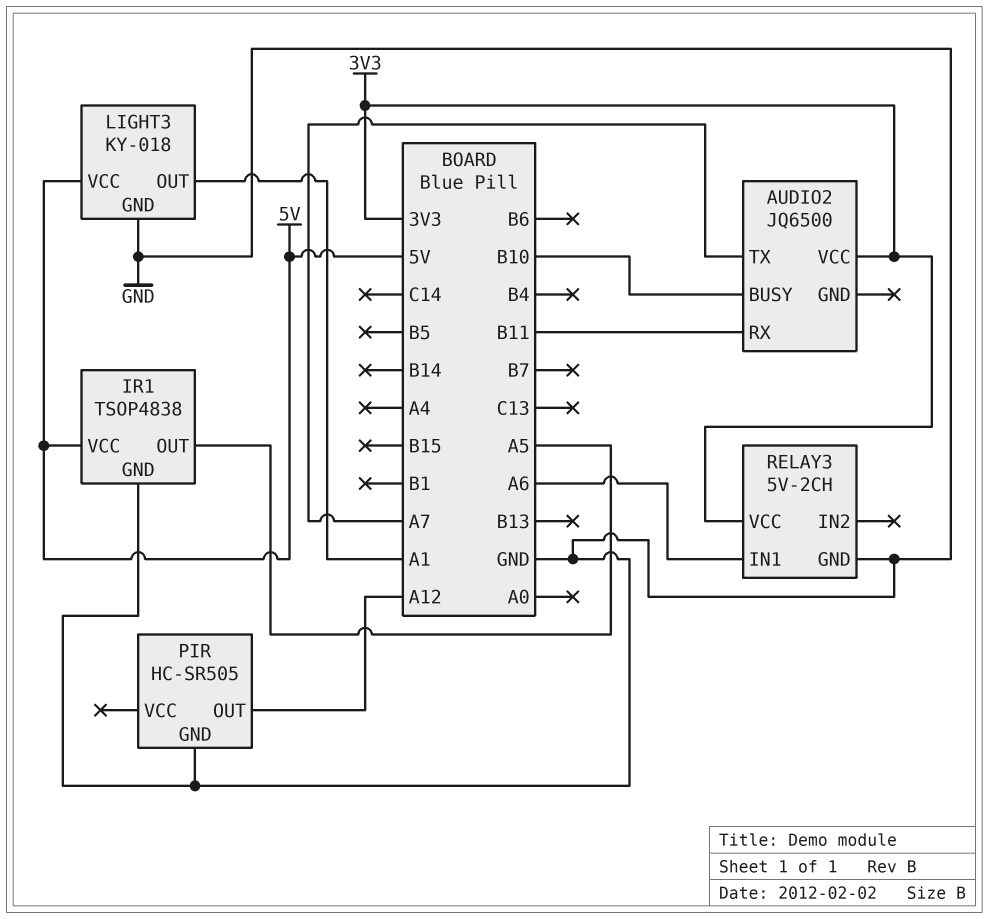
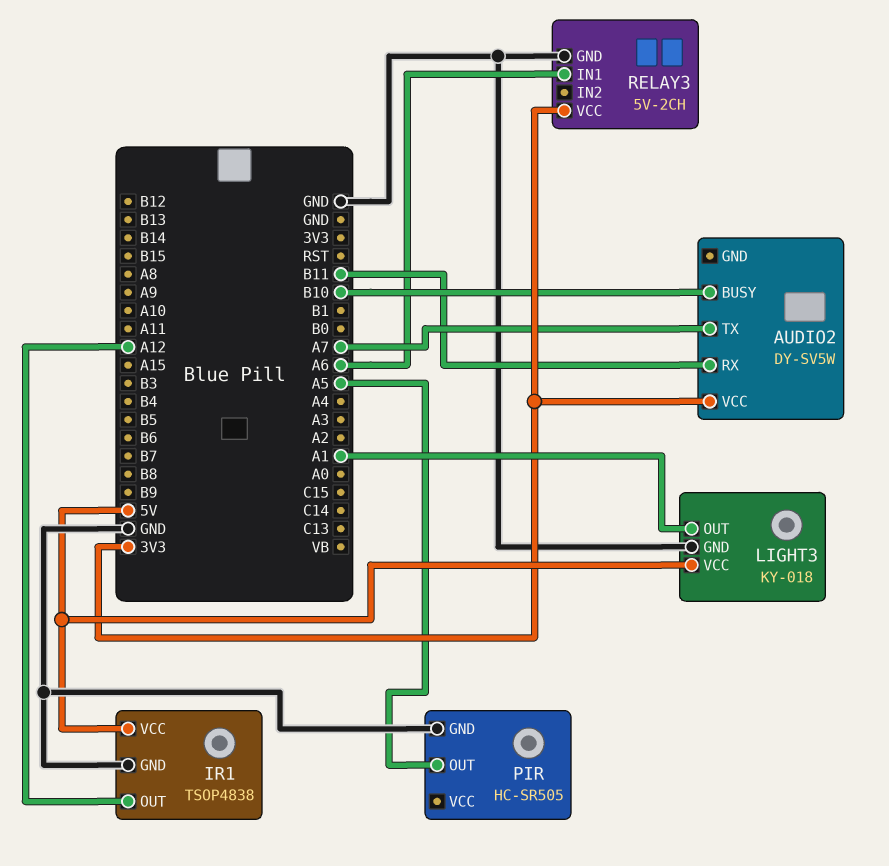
AUDIO2: JQ6500 -> DY-SV5W
IR1 pin OUT: A5 -> A12
PIR pin OUT: A12 -> A5

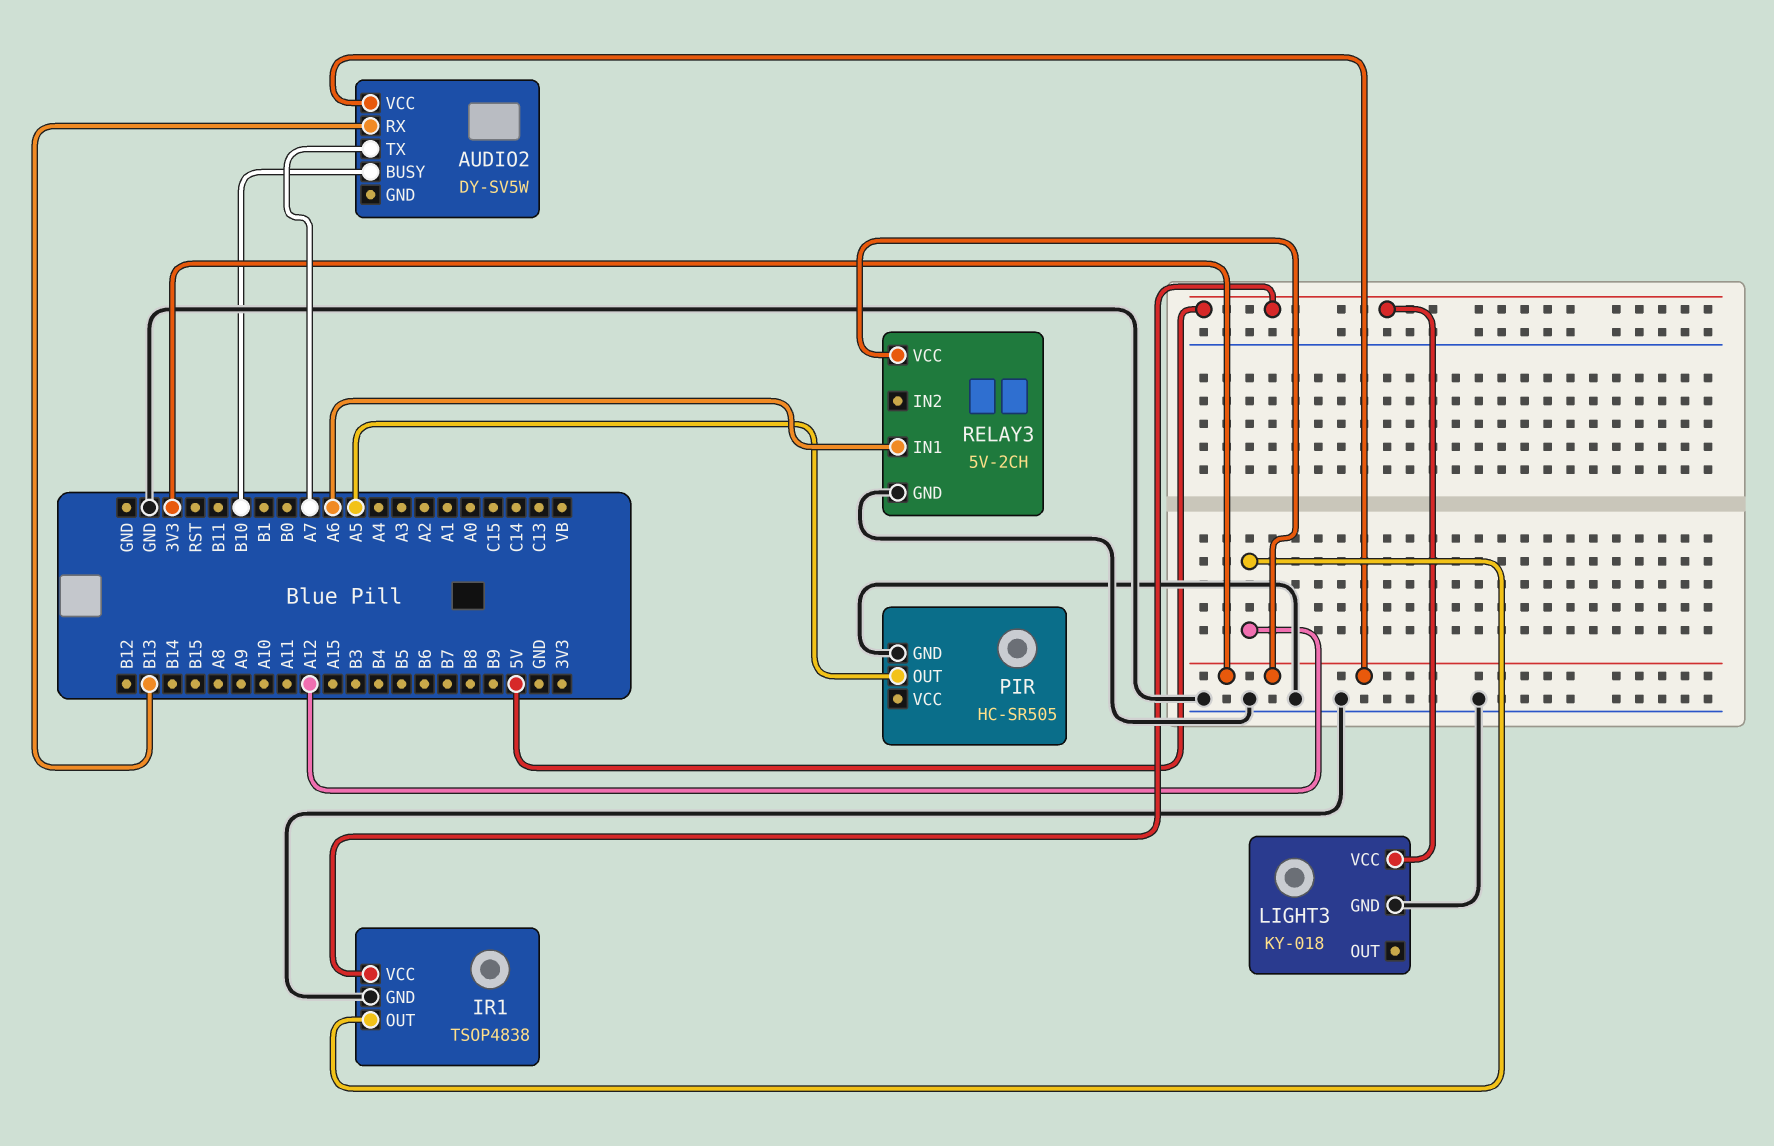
AUDIO2 pin RX: B11 -> B13
LIGHT3 pin OUT: A1 -> none

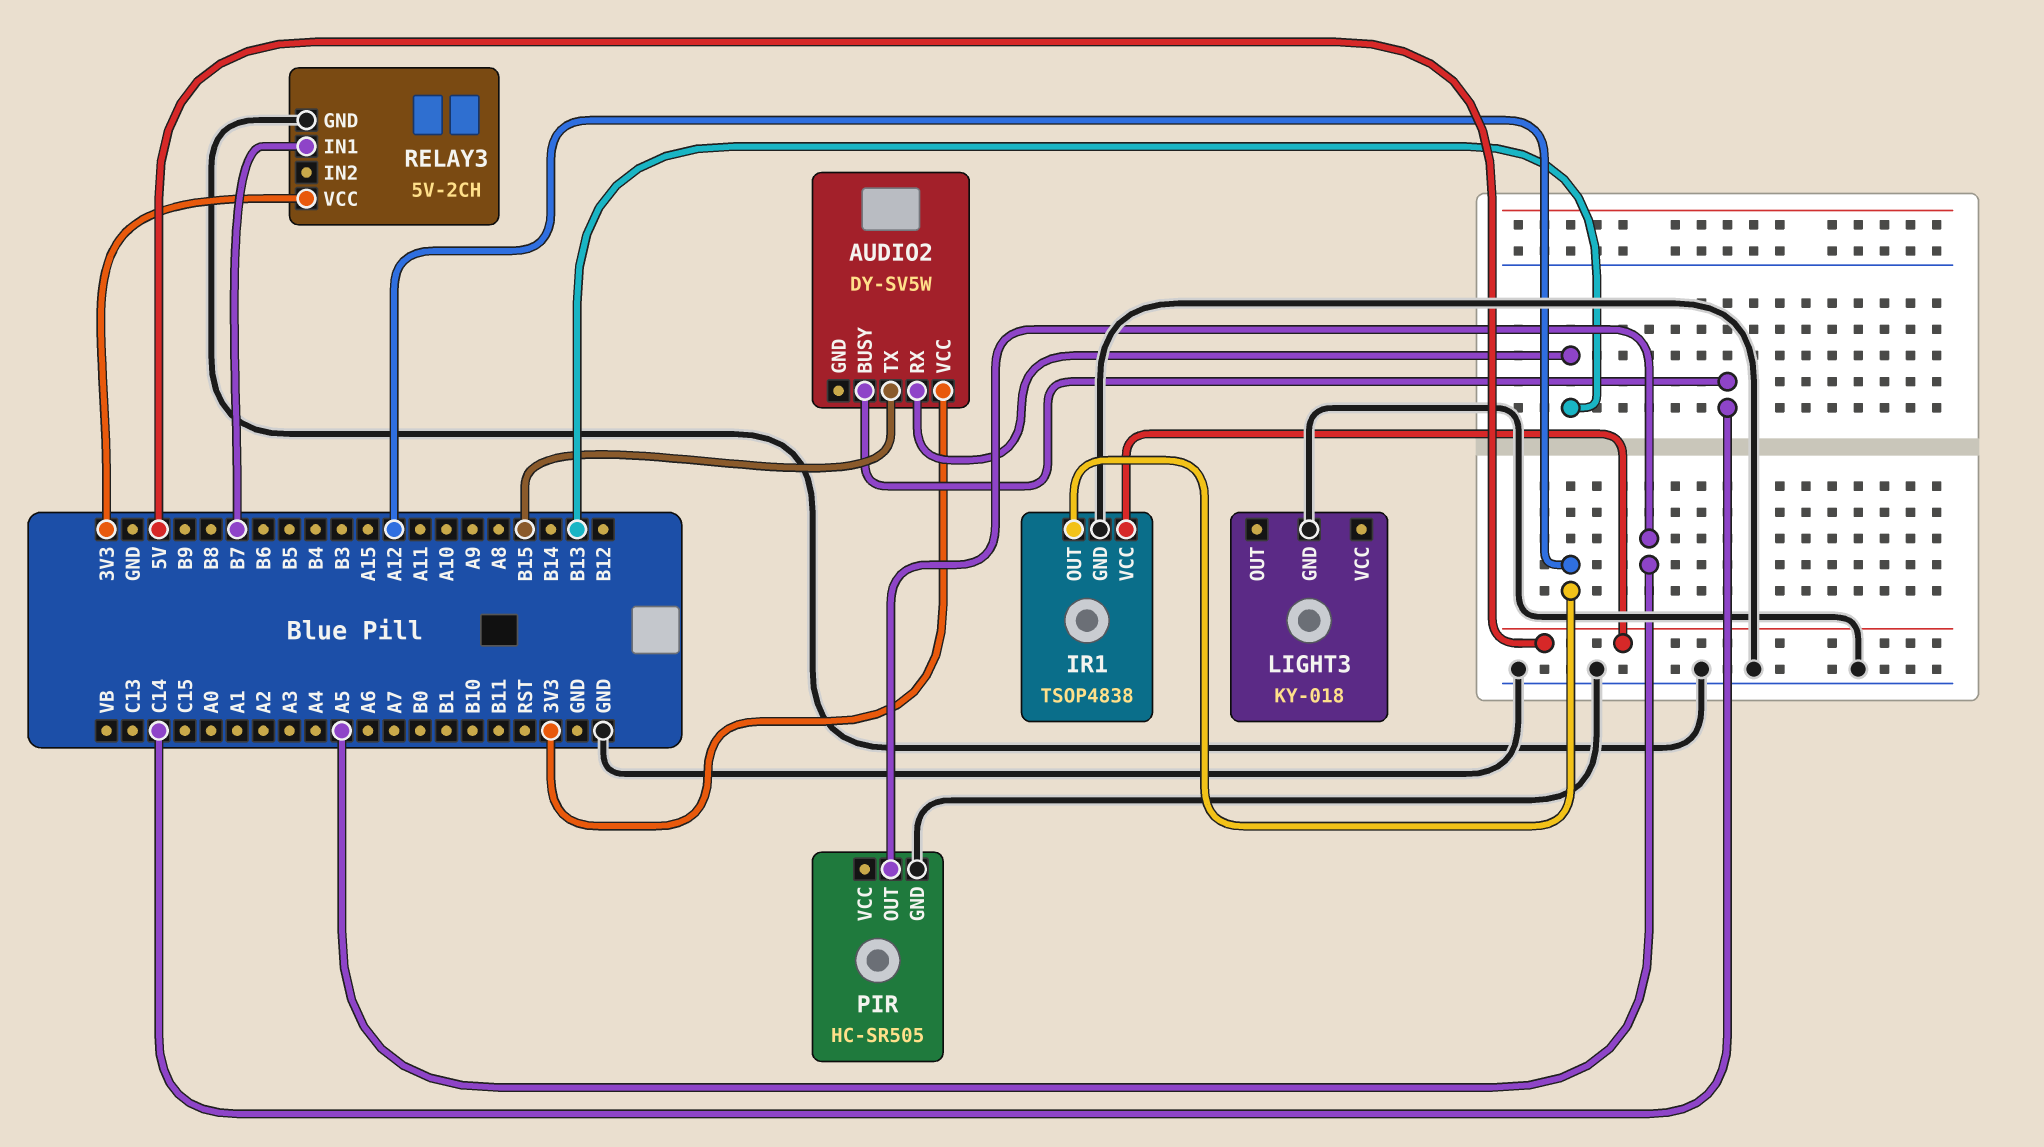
AUDIO2 pin BUSY: B10 -> C14
AUDIO2 pin TX: A7 -> B15
LIGHT3 pin VCC: 5V -> none
RELAY3 pin IN1: A6 -> B7

